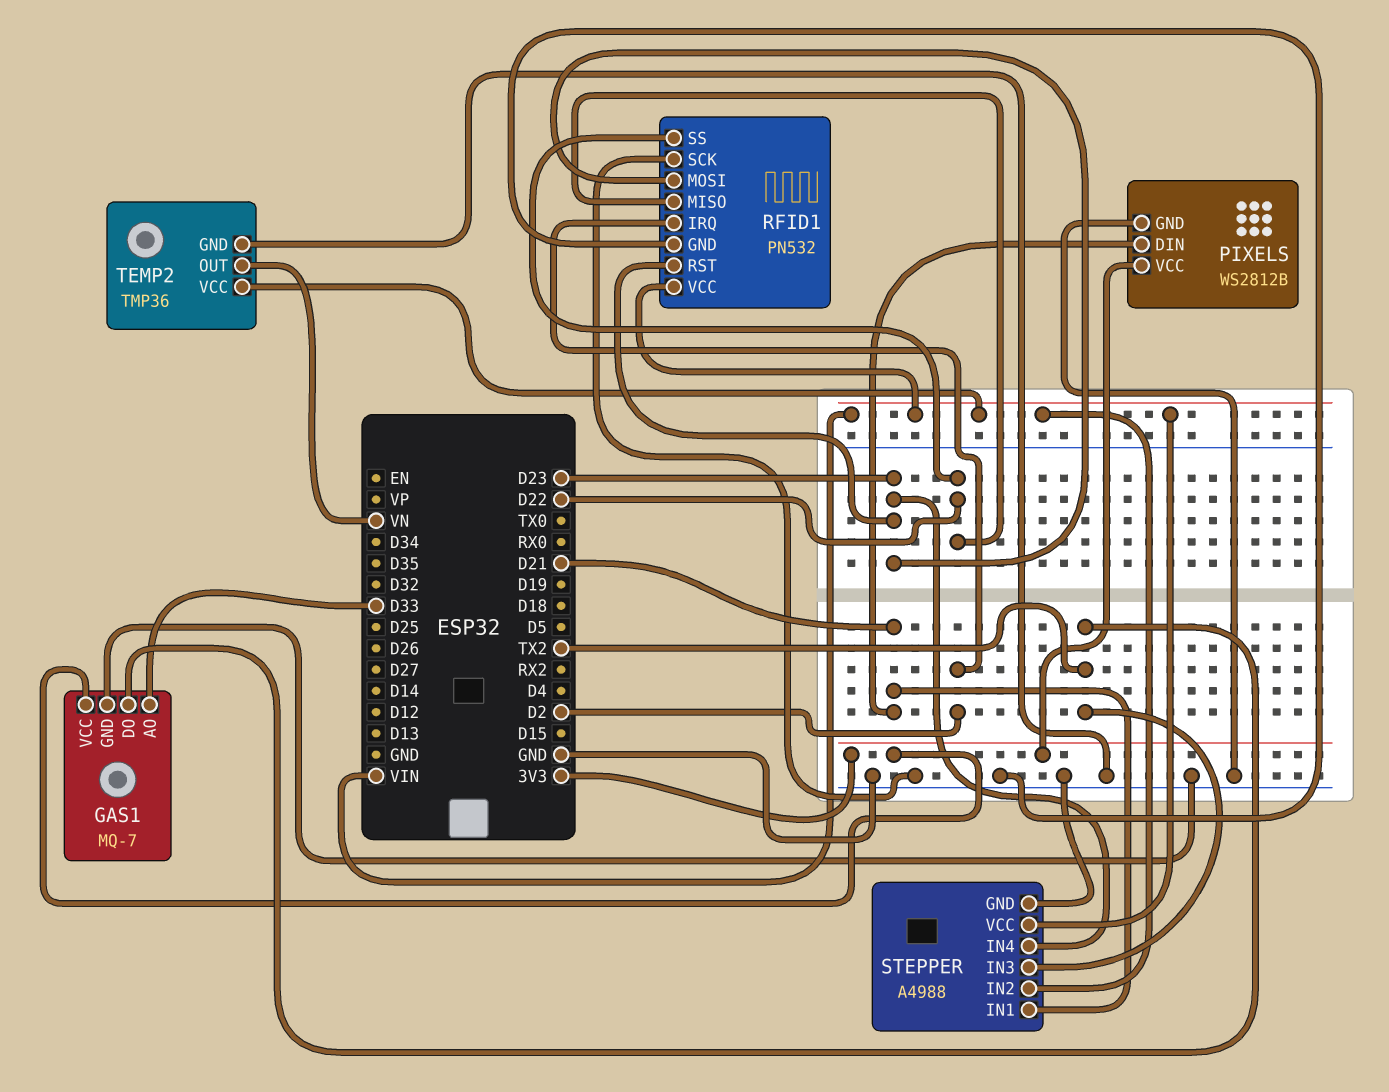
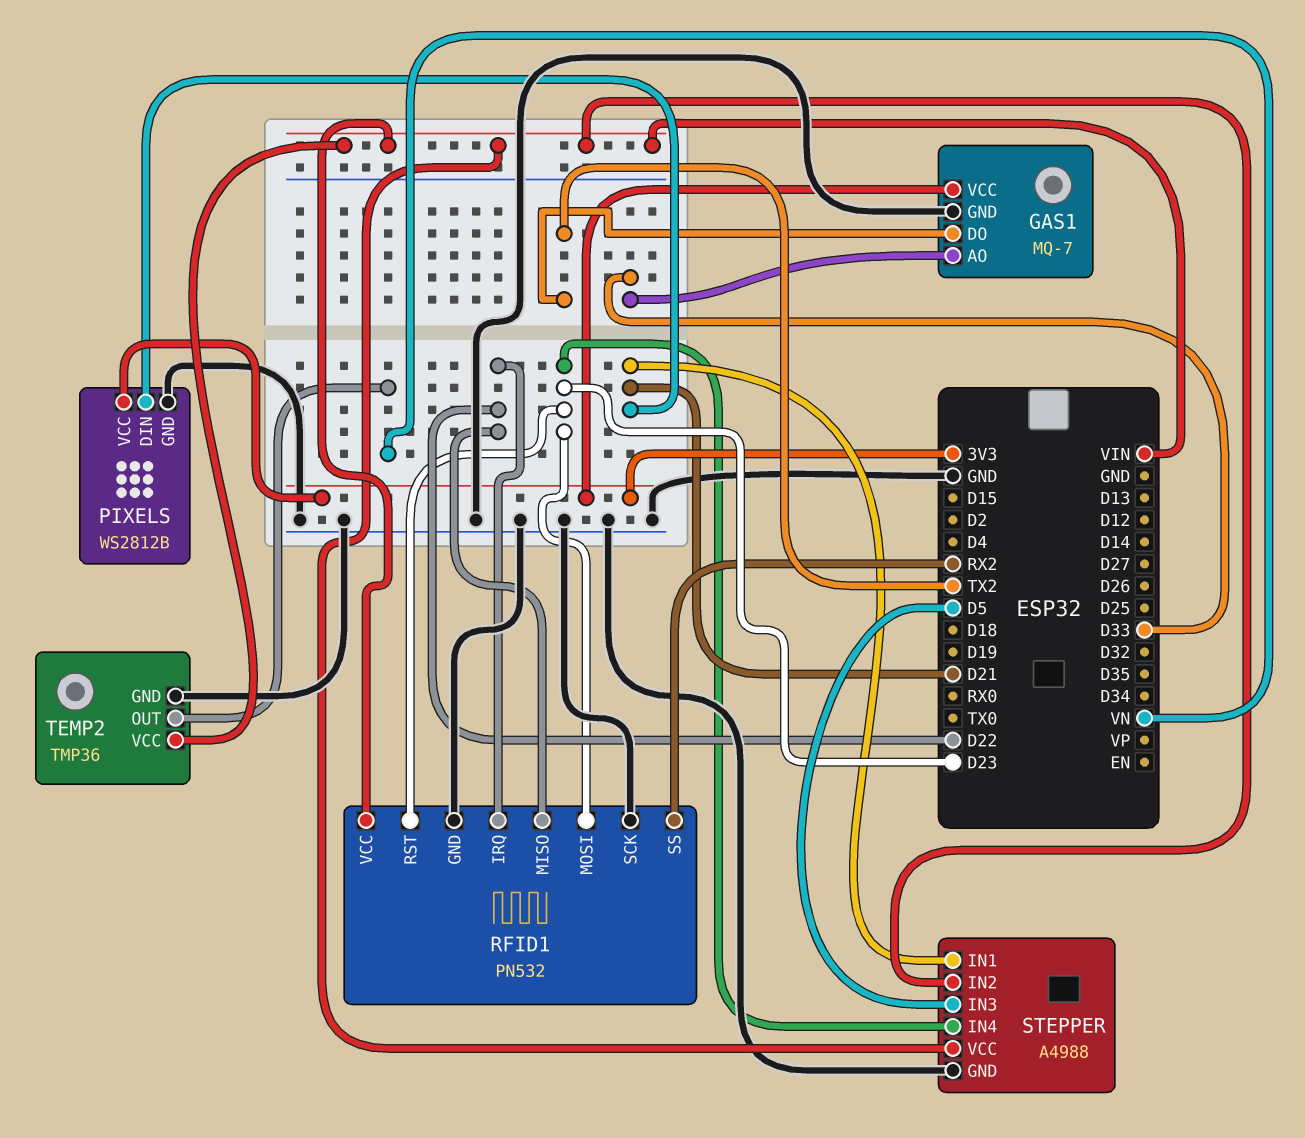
RFID1 pin IRQ: D2 -> D22
RFID1 pin SS: D22 -> RX2
STEPPER pin IN3: TX2 -> D5

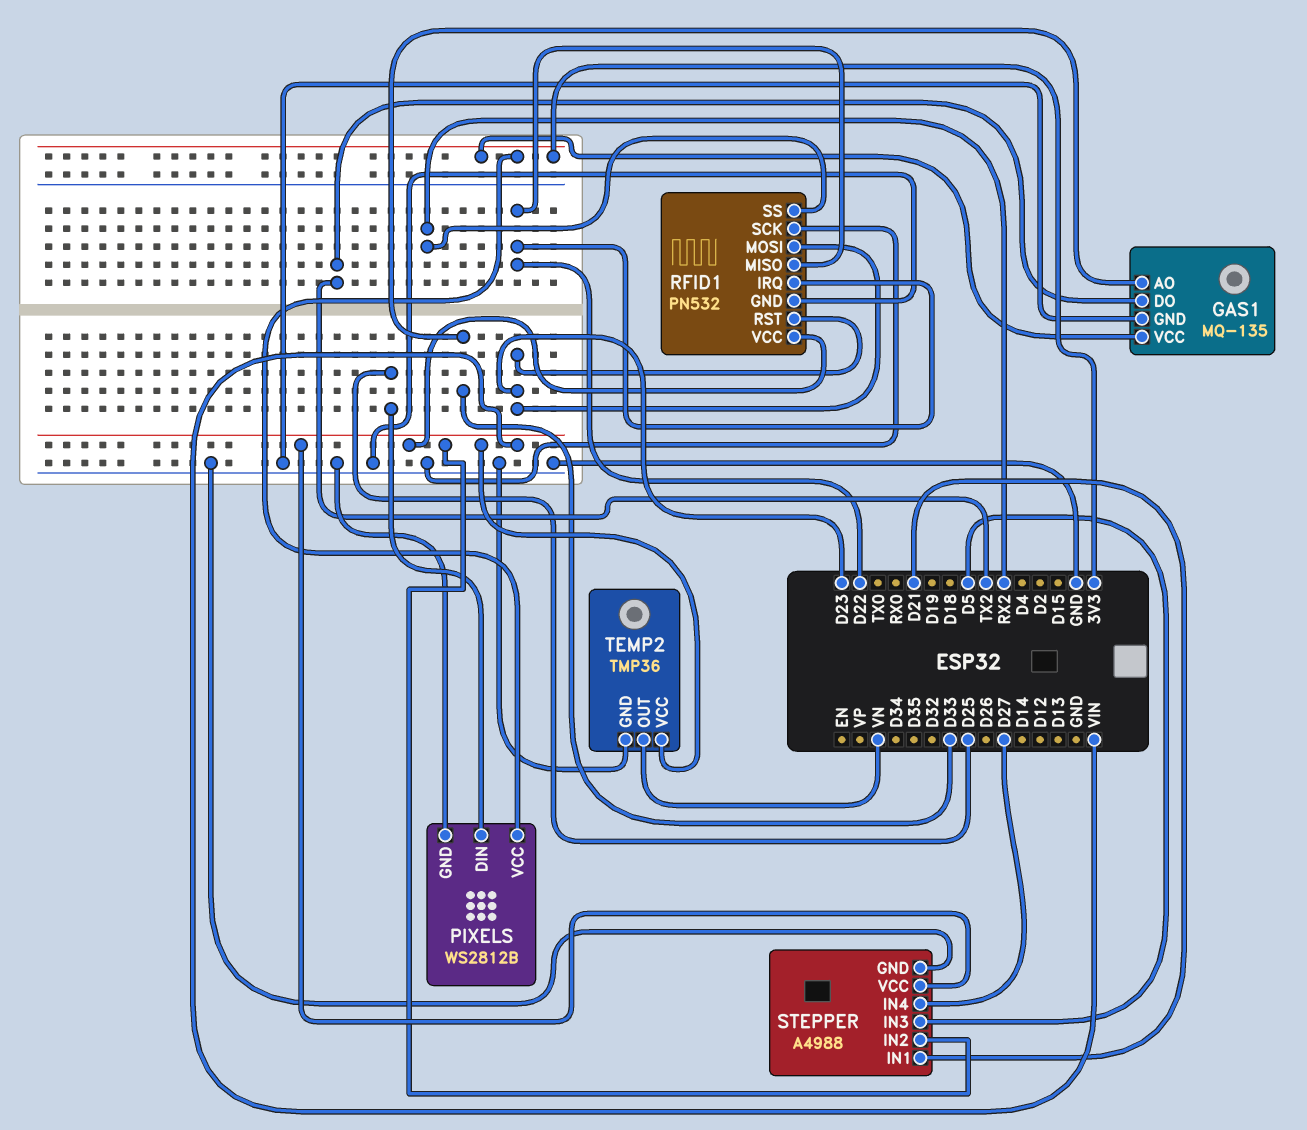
GAS1: MQ-7 -> MQ-135
PIXELS pin DIN: D21 -> D25
STEPPER pin IN4: D23 -> D27

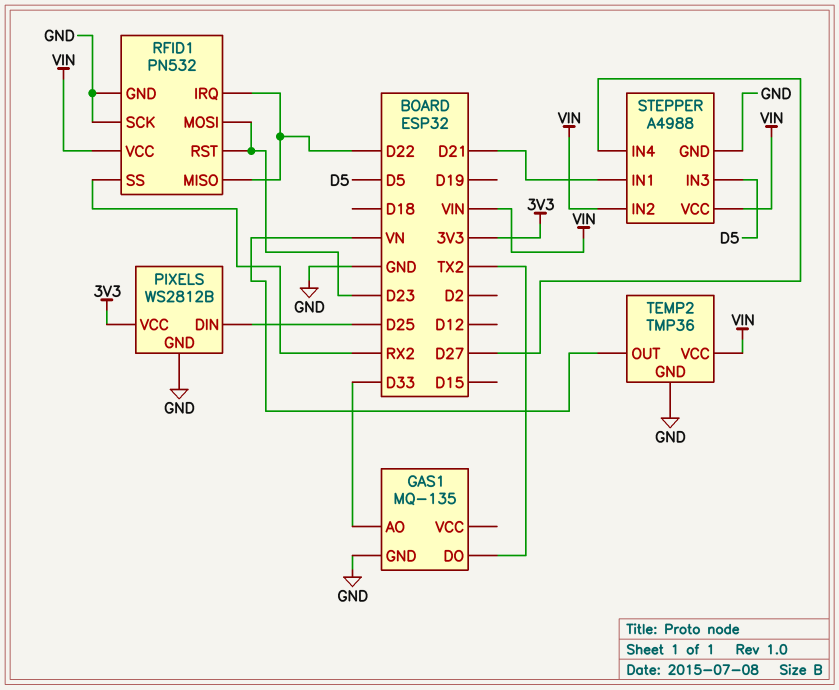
GAS1 pin VCC: 3V3 -> none

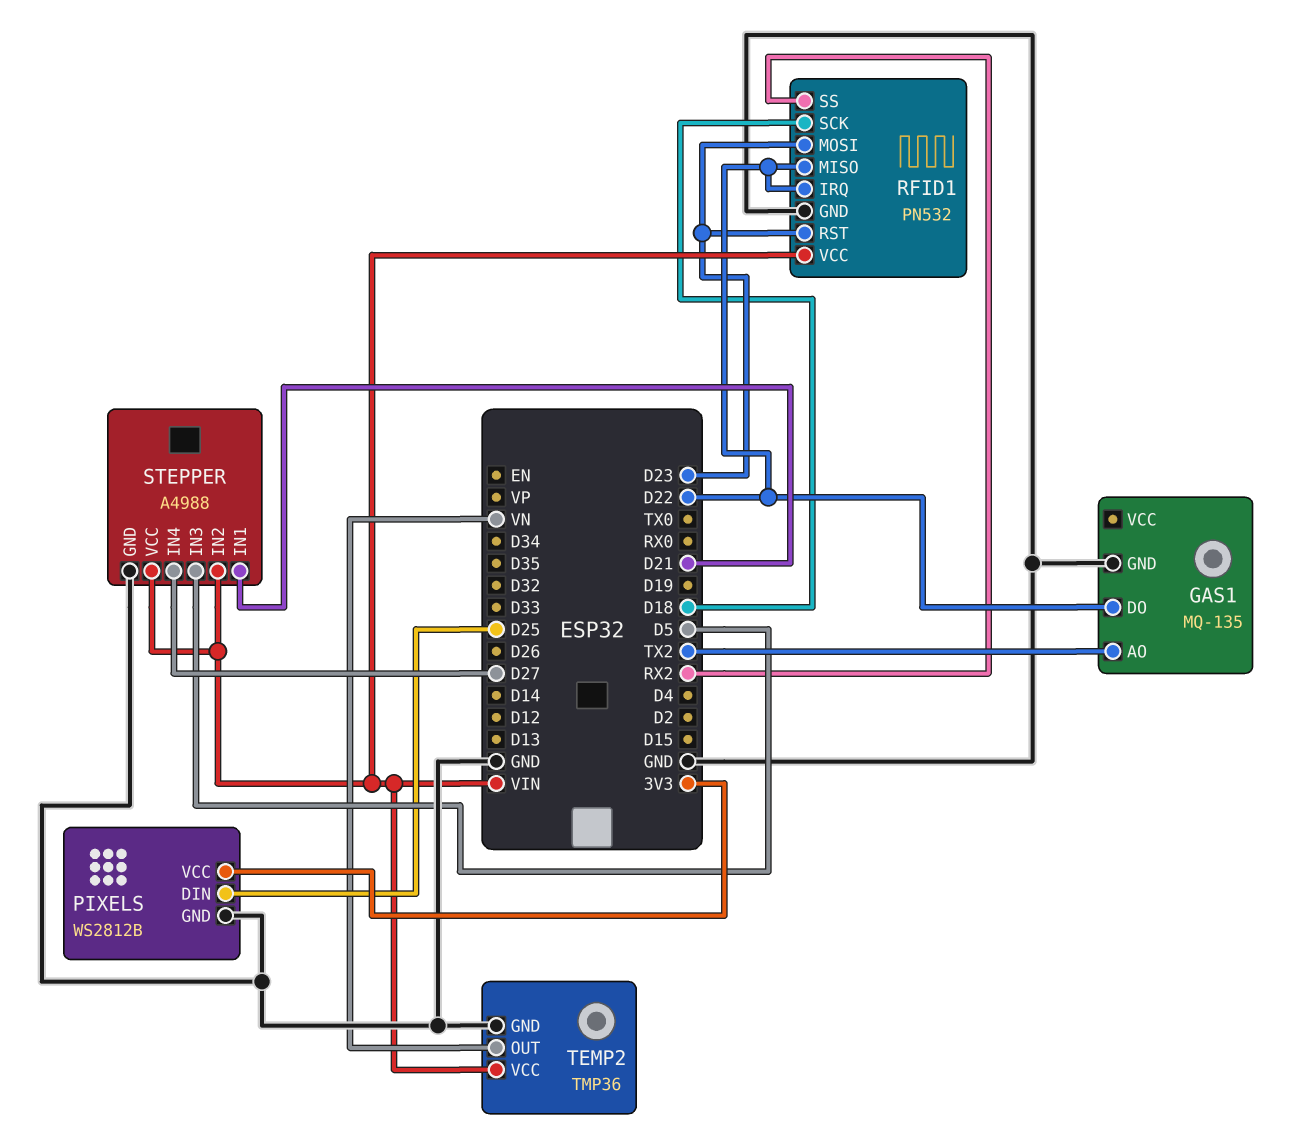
GAS1 pin AO: D33 -> TX2
GAS1 pin DO: TX2 -> D22
RFID1 pin SCK: GND -> D18

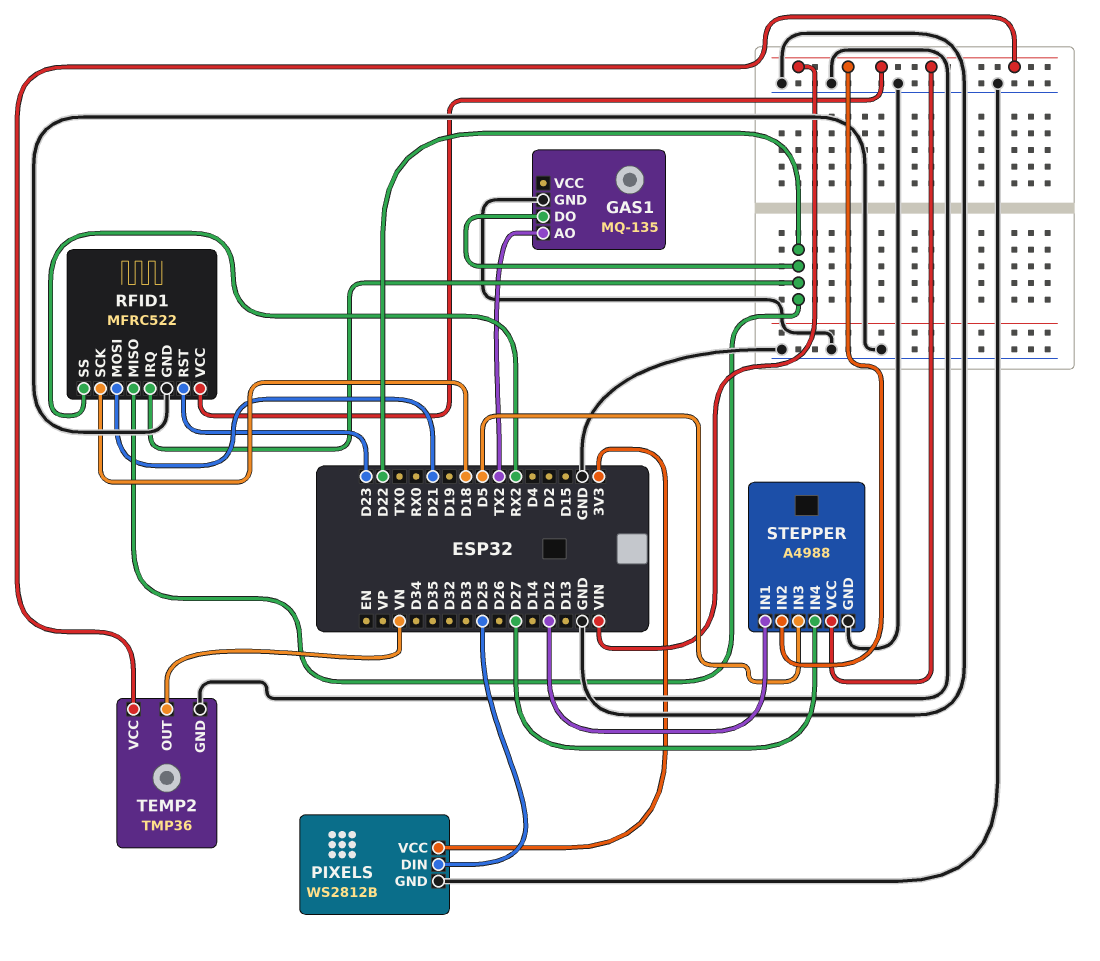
RFID1: PN532 -> MFRC522
RFID1 pin MOSI: D23 -> D21
STEPPER pin IN1: D21 -> D12

